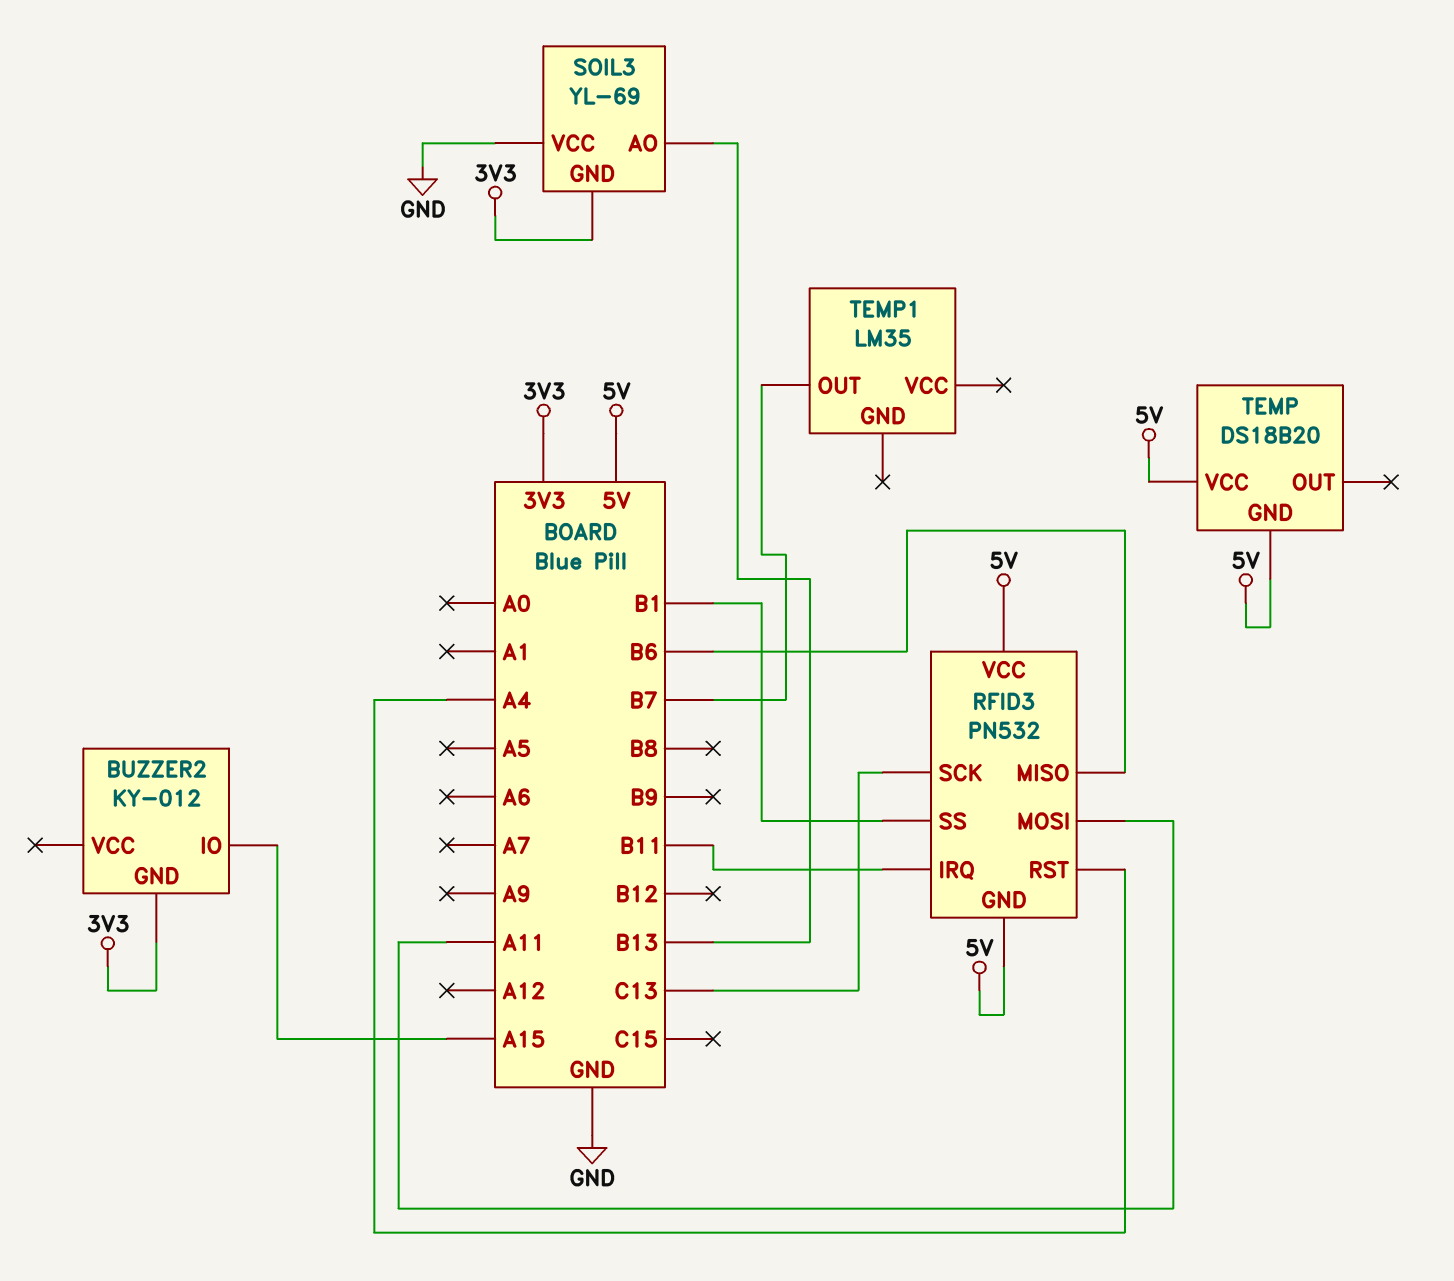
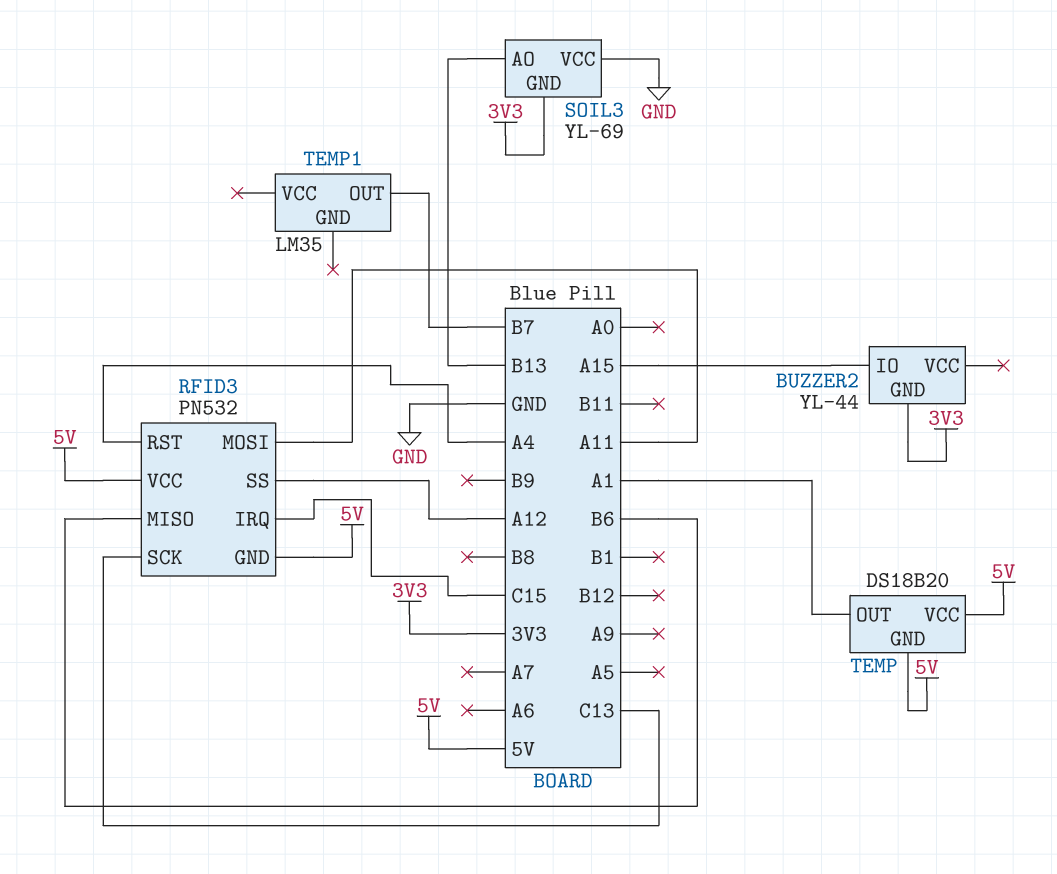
BUZZER2: KY-012 -> YL-44
RFID3 pin IRQ: B11 -> C15
RFID3 pin SS: B1 -> A12
TEMP pin OUT: none -> A1

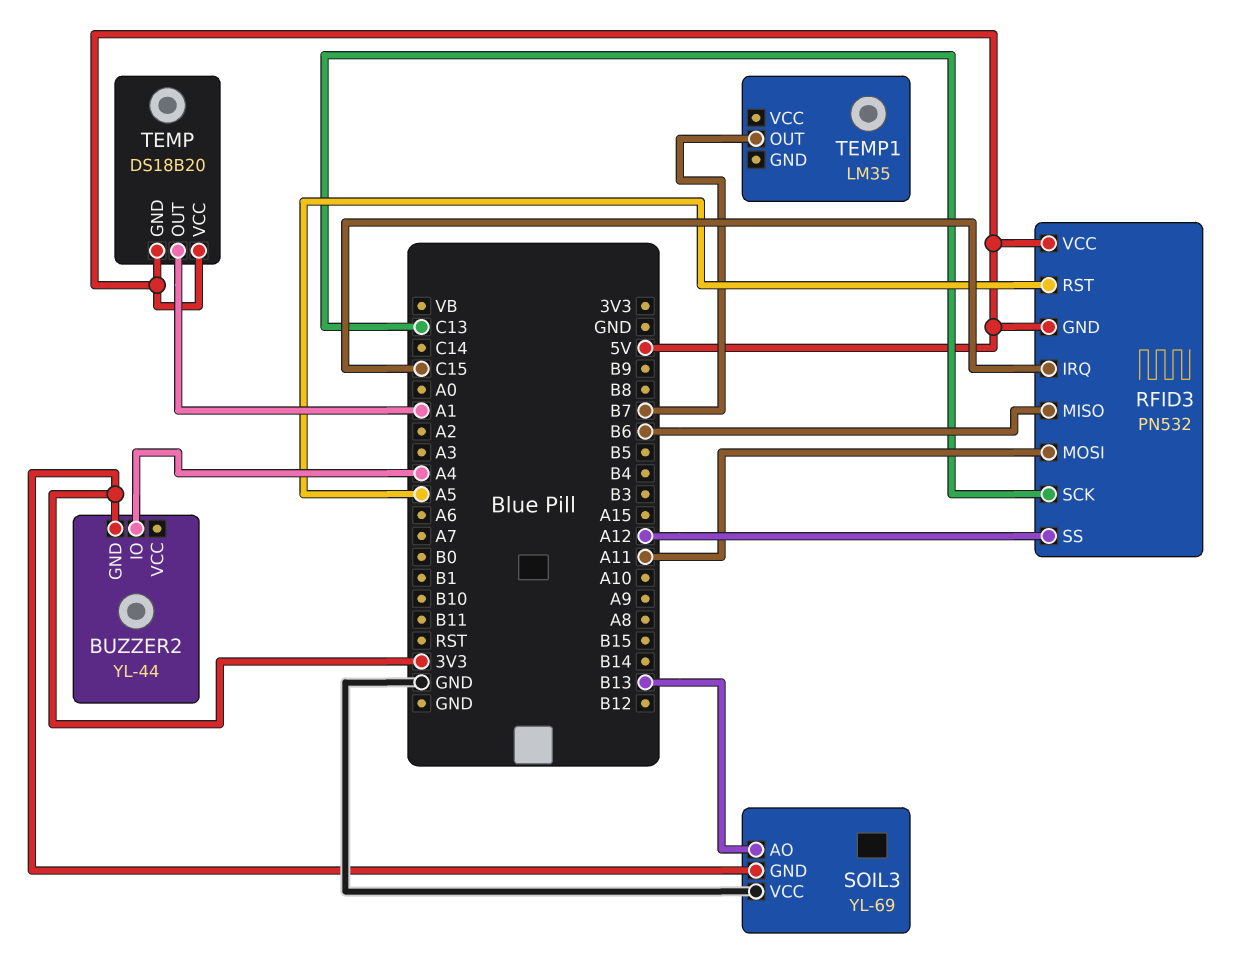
BUZZER2 pin IO: A15 -> A4
RFID3 pin RST: A4 -> A5

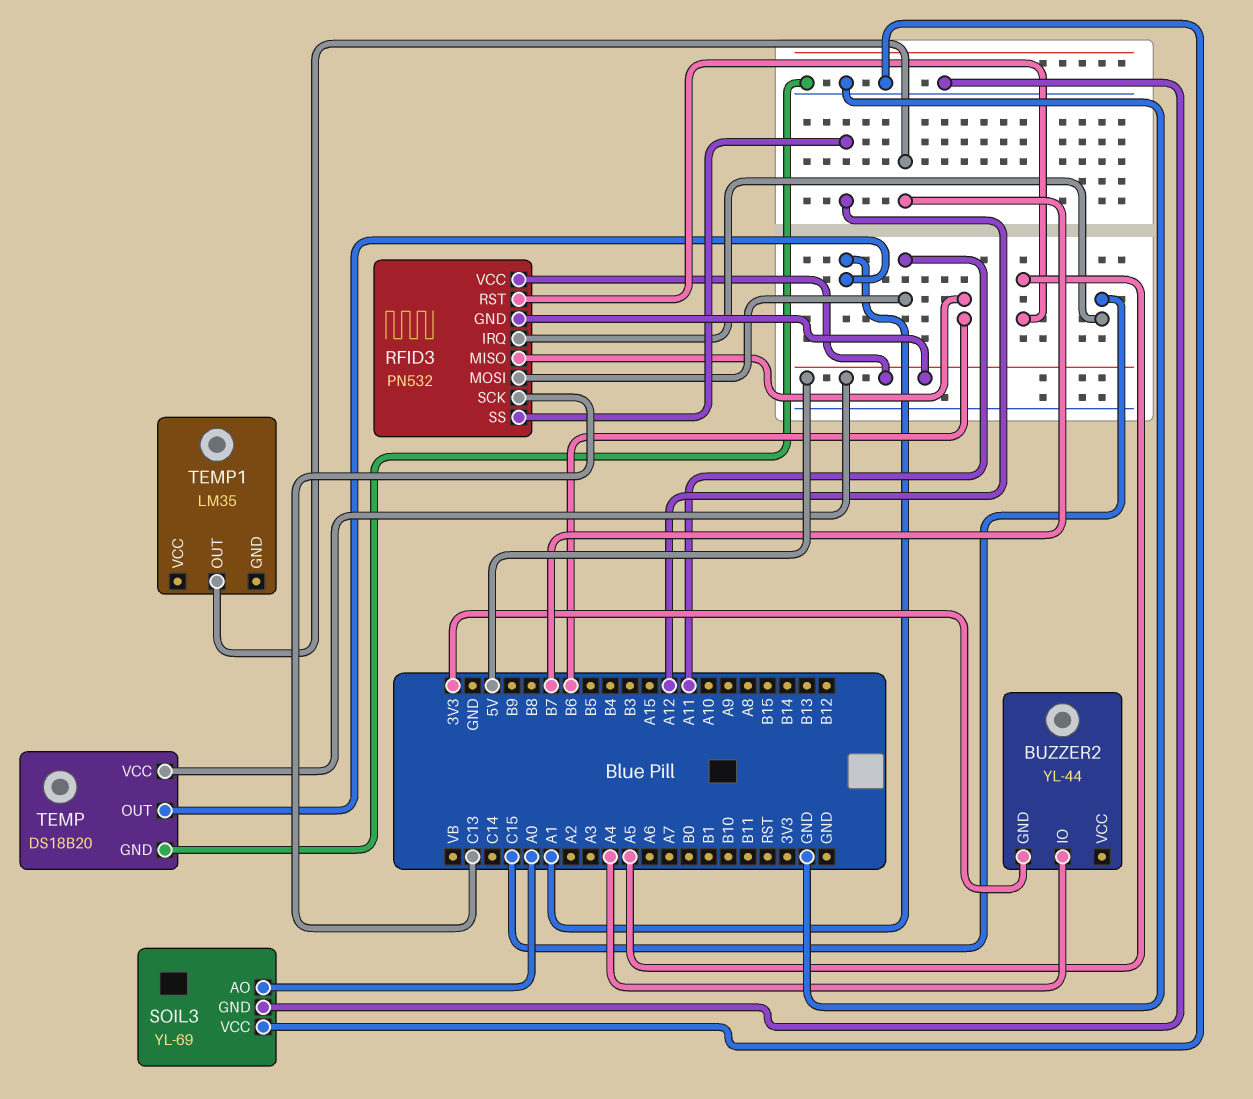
SOIL3 pin AO: B13 -> A0
SOIL3 pin GND: 3V3 -> GND
TEMP pin GND: 5V -> GND

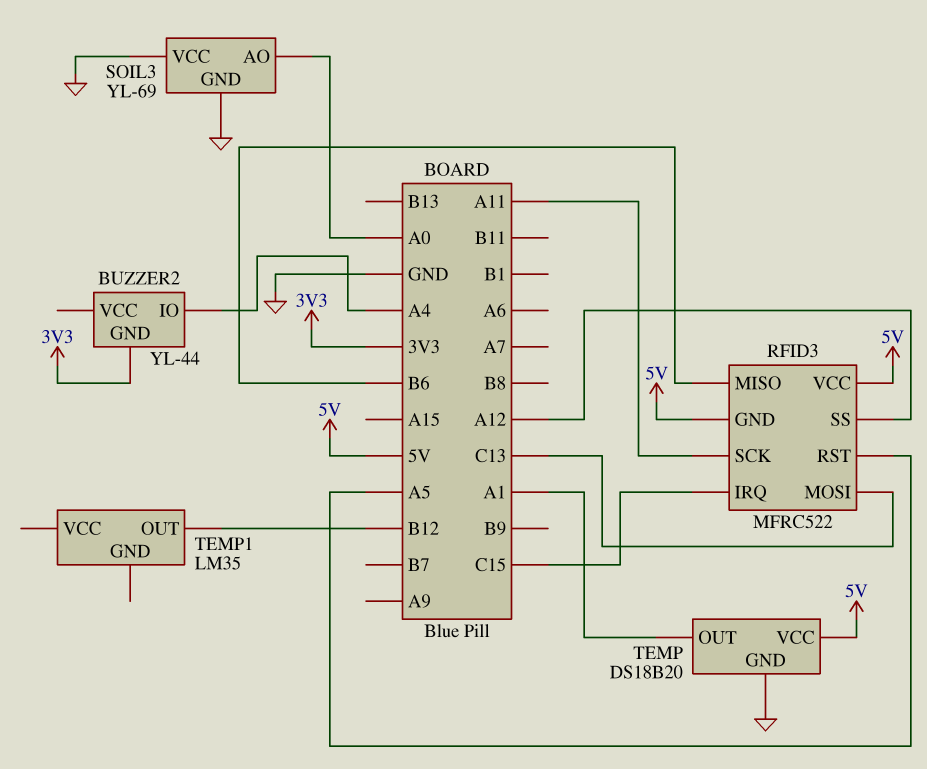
RFID3: PN532 -> MFRC522
RFID3 pin MOSI: A11 -> C13
RFID3 pin SCK: C13 -> A11
TEMP1 pin OUT: B7 -> B12

